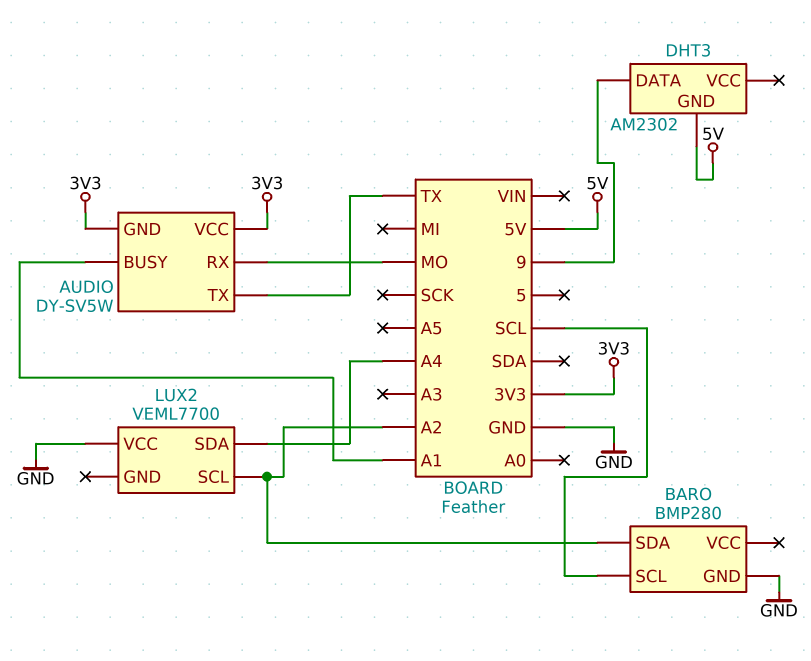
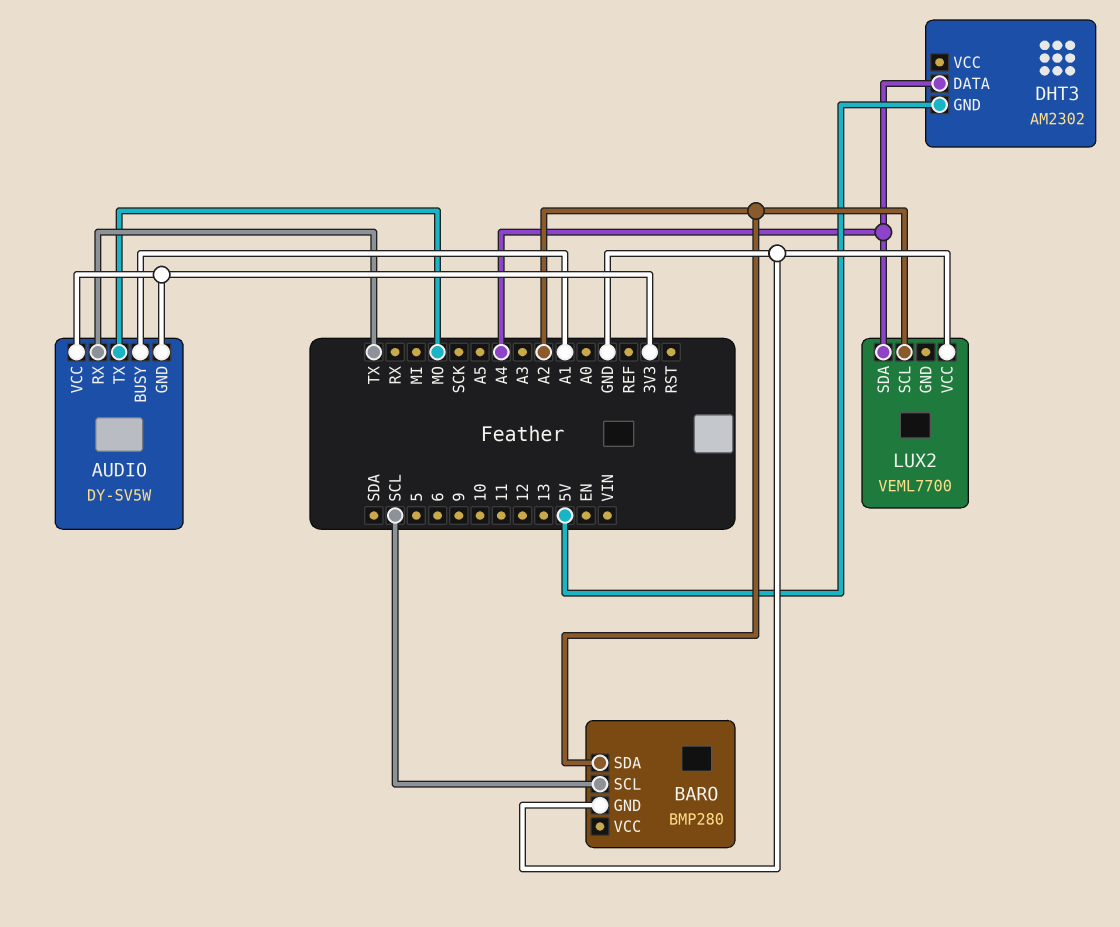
AUDIO pin RX: MO -> TX
AUDIO pin TX: TX -> MO
DHT3 pin DATA: 9 -> A4

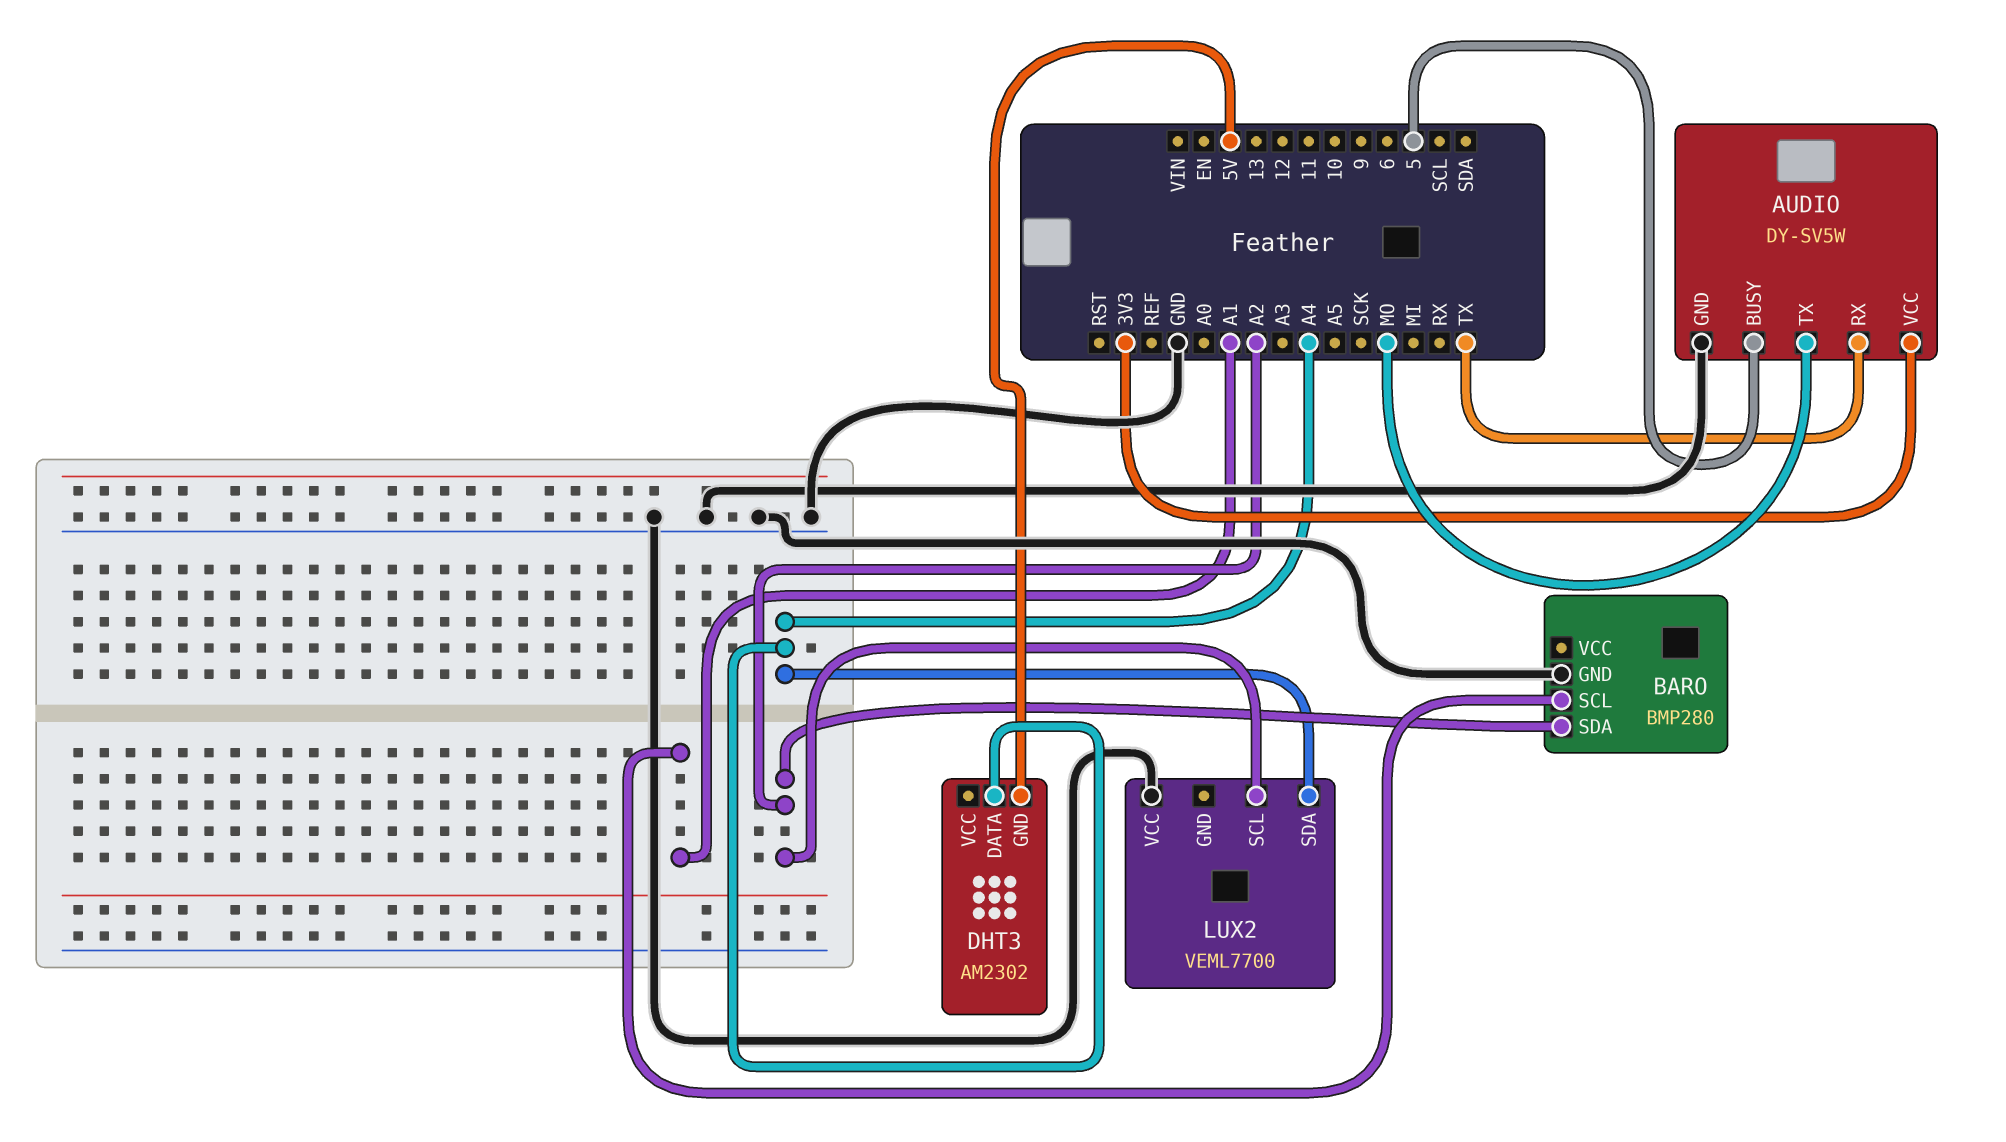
AUDIO pin BUSY: A1 -> 5
AUDIO pin GND: 3V3 -> GND
BARO pin SCL: SCL -> A1

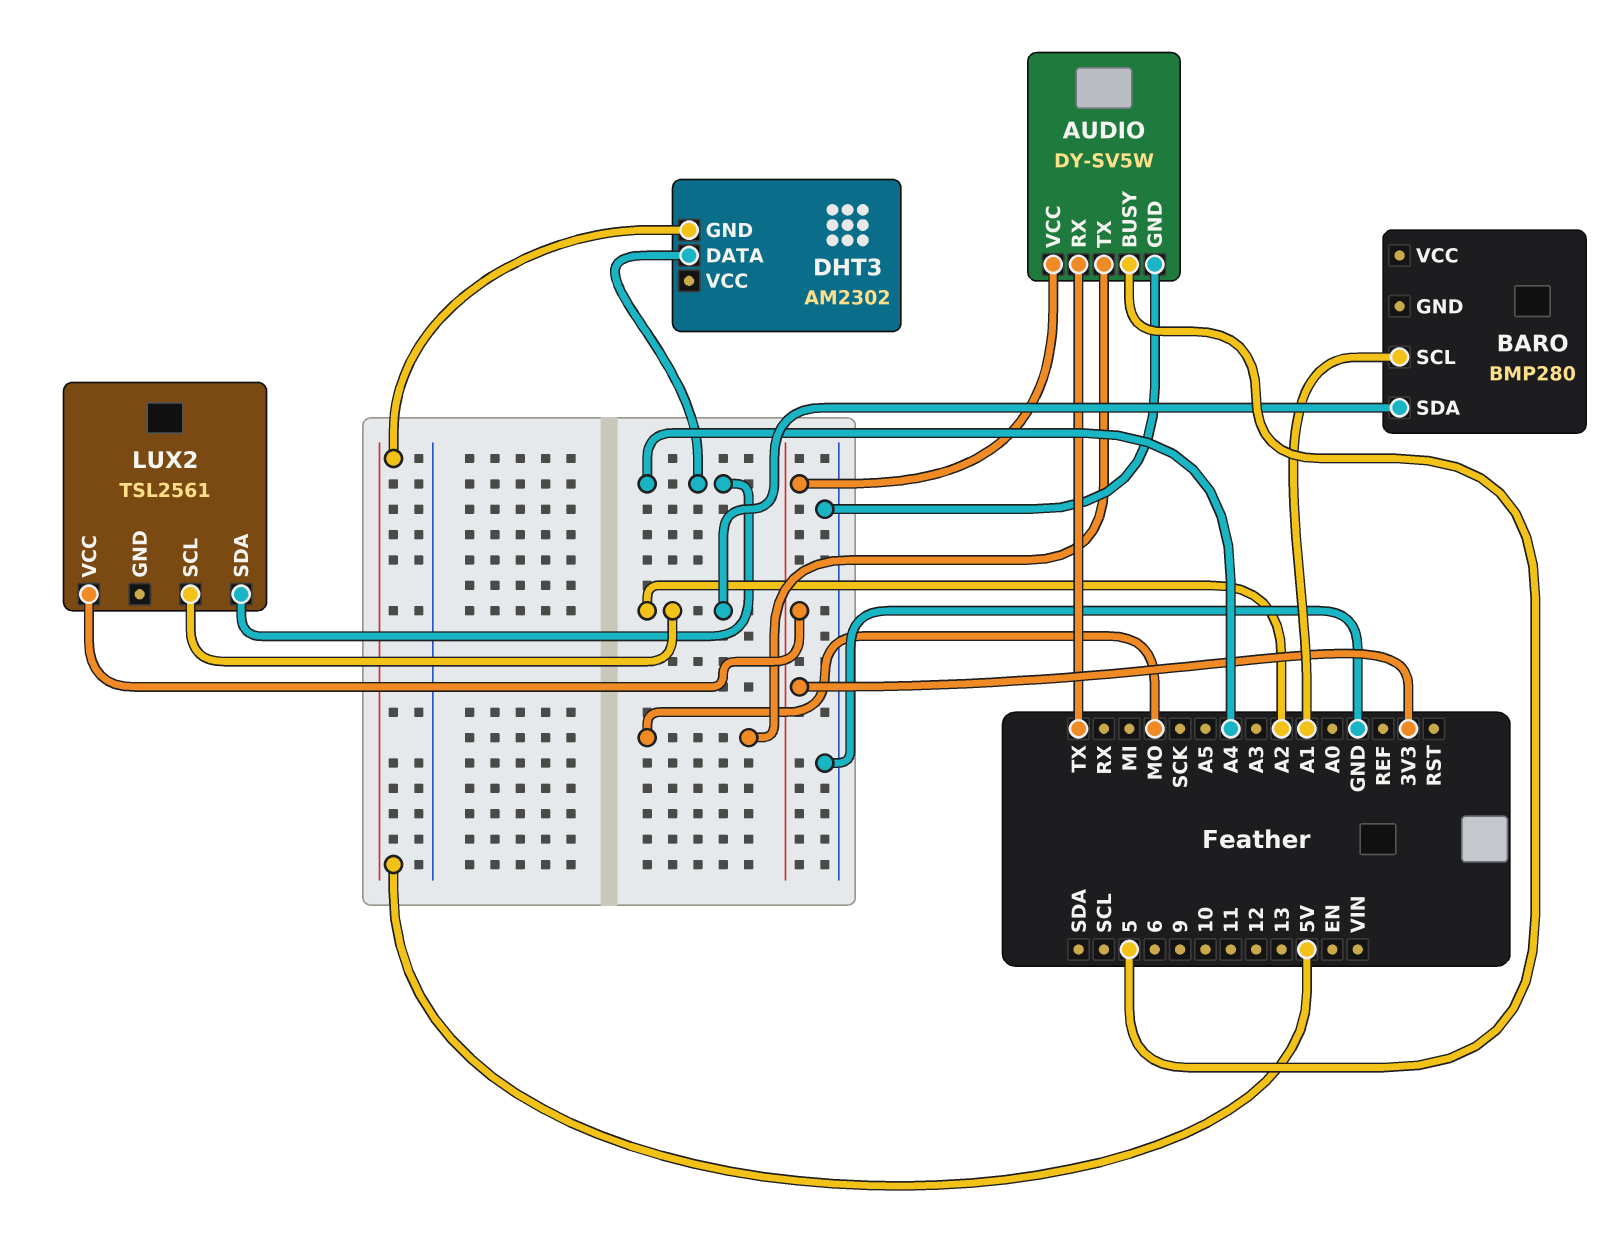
BARO pin GND: GND -> none
LUX2: VEML7700 -> TSL2561
LUX2 pin VCC: GND -> 3V3

